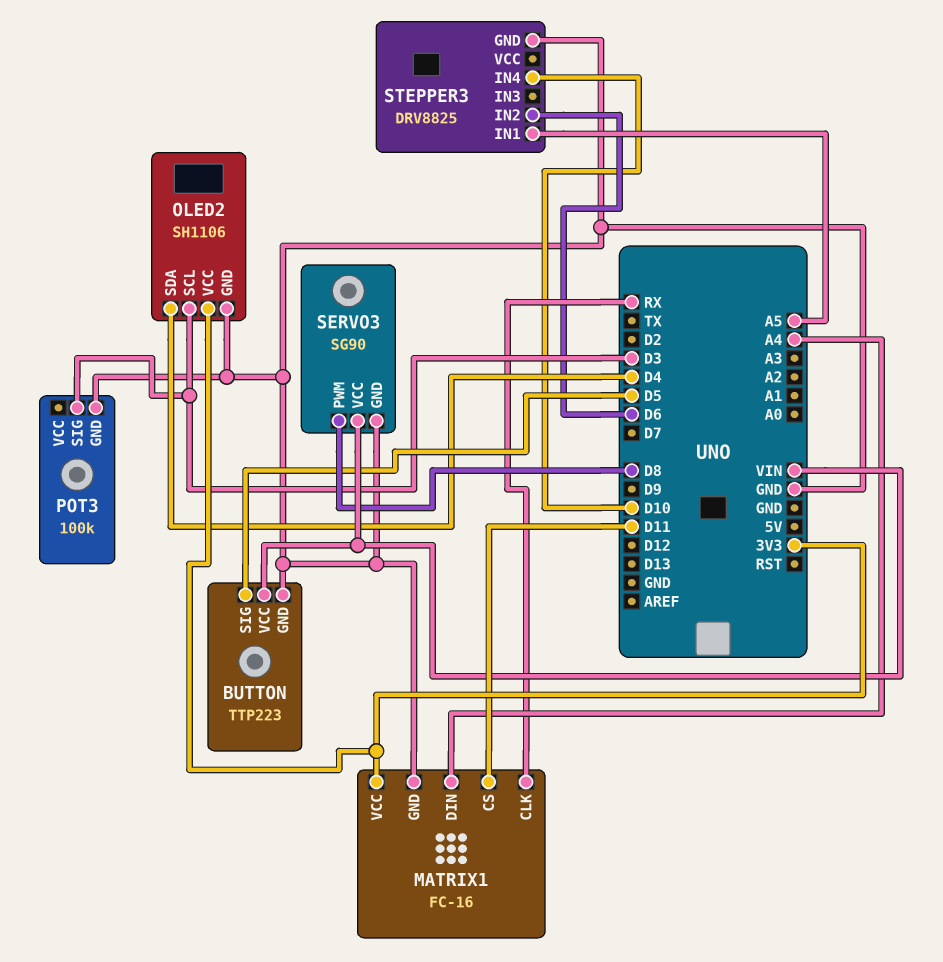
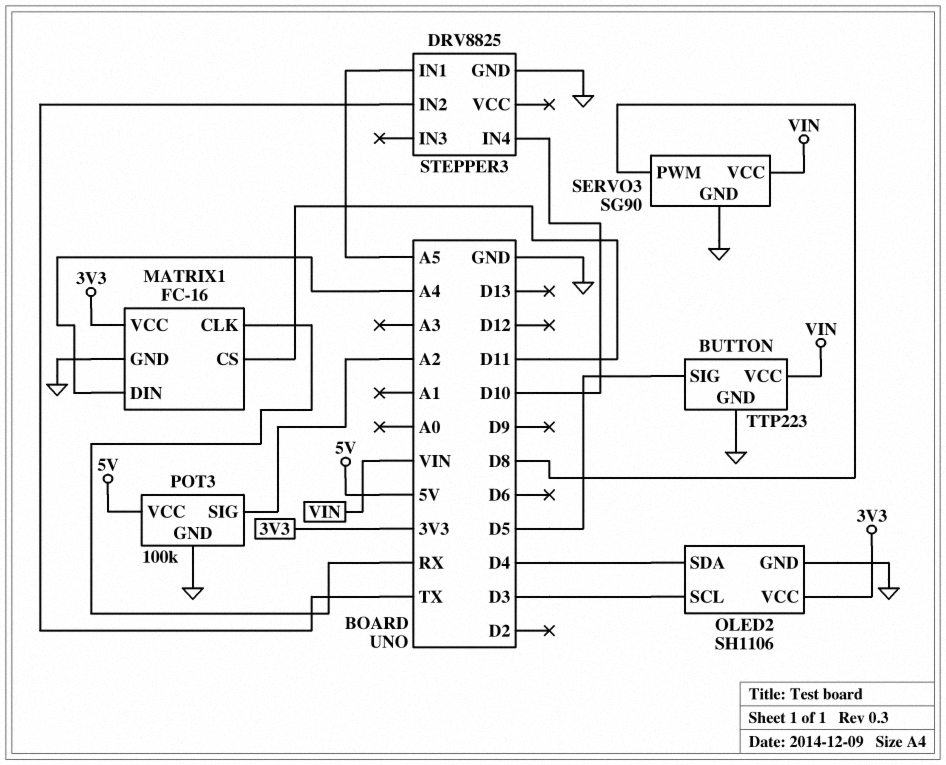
POT3 pin SIG: D3 -> A2
POT3 pin VCC: none -> 5V
STEPPER3 pin IN2: D6 -> TX

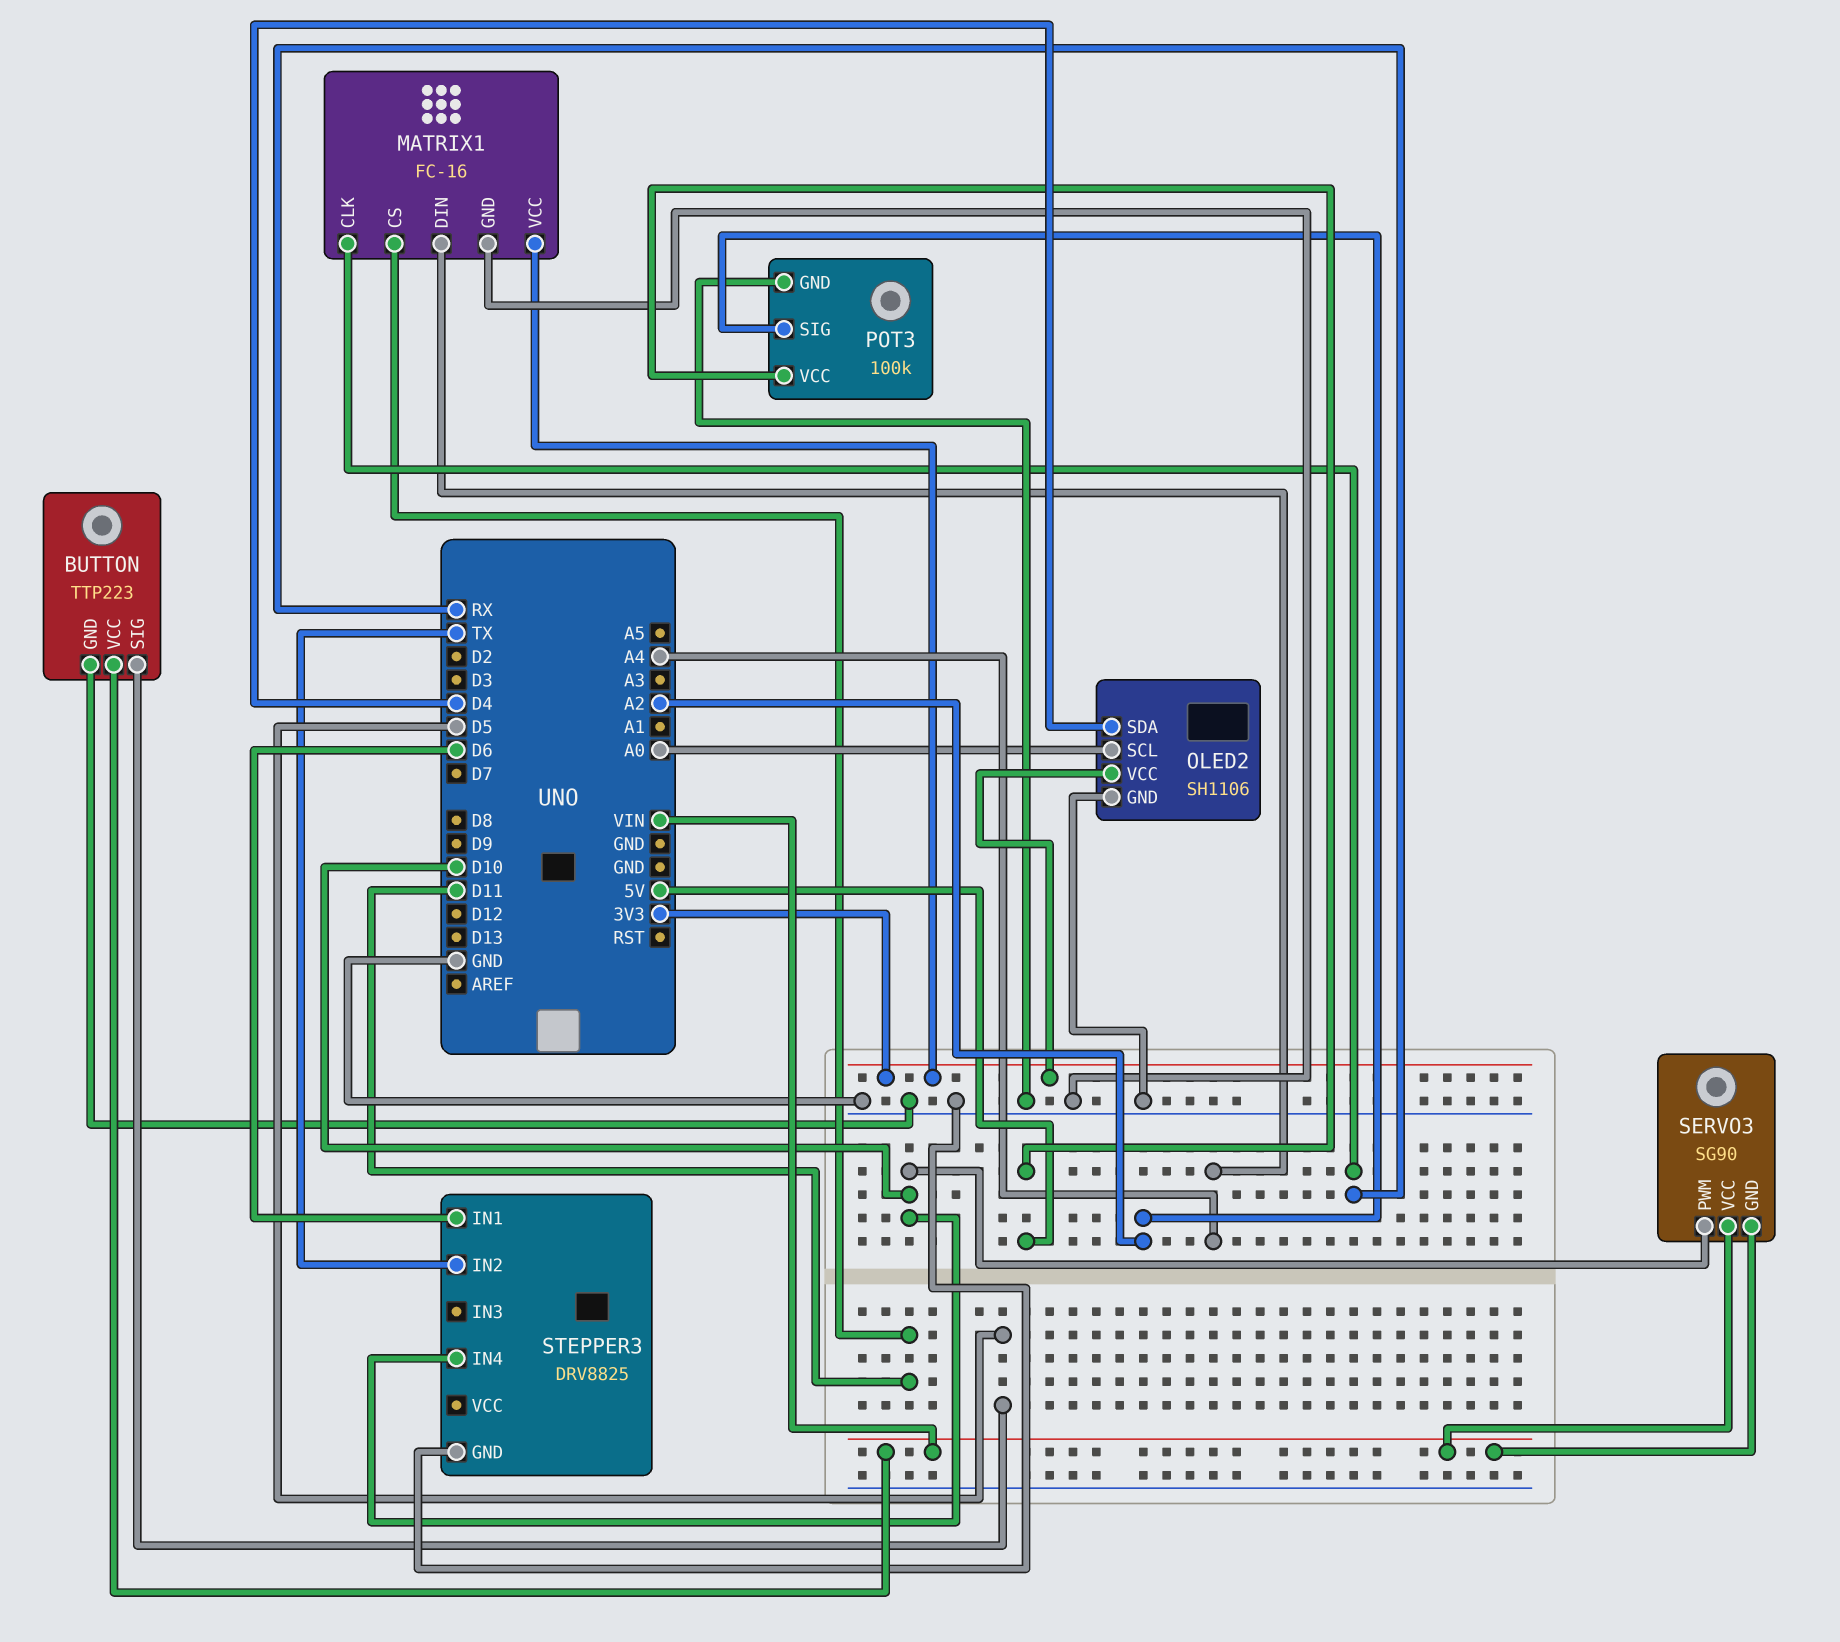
OLED2 pin SCL: D3 -> A0
SERVO3 pin GND: GND -> VIN
SERVO3 pin PWM: D8 -> D10
STEPPER3 pin IN1: A5 -> D6

